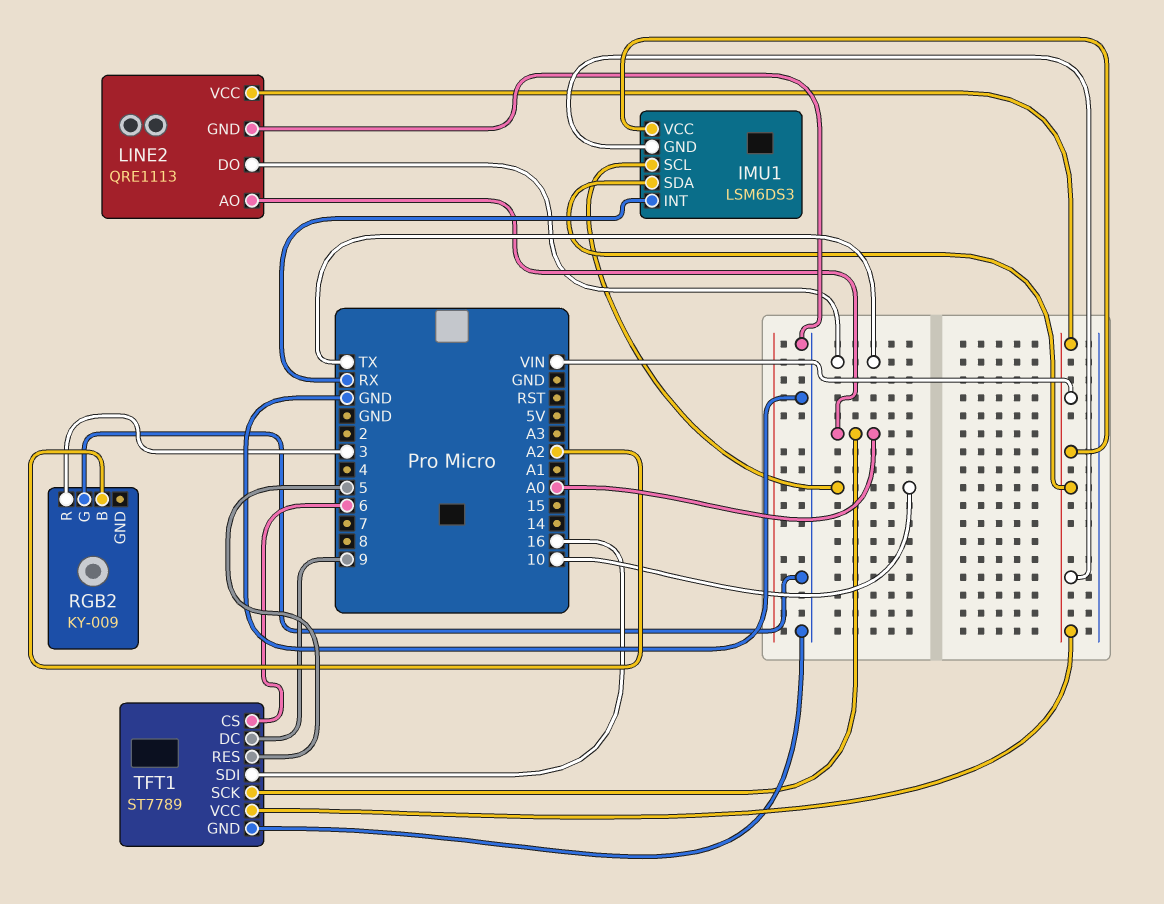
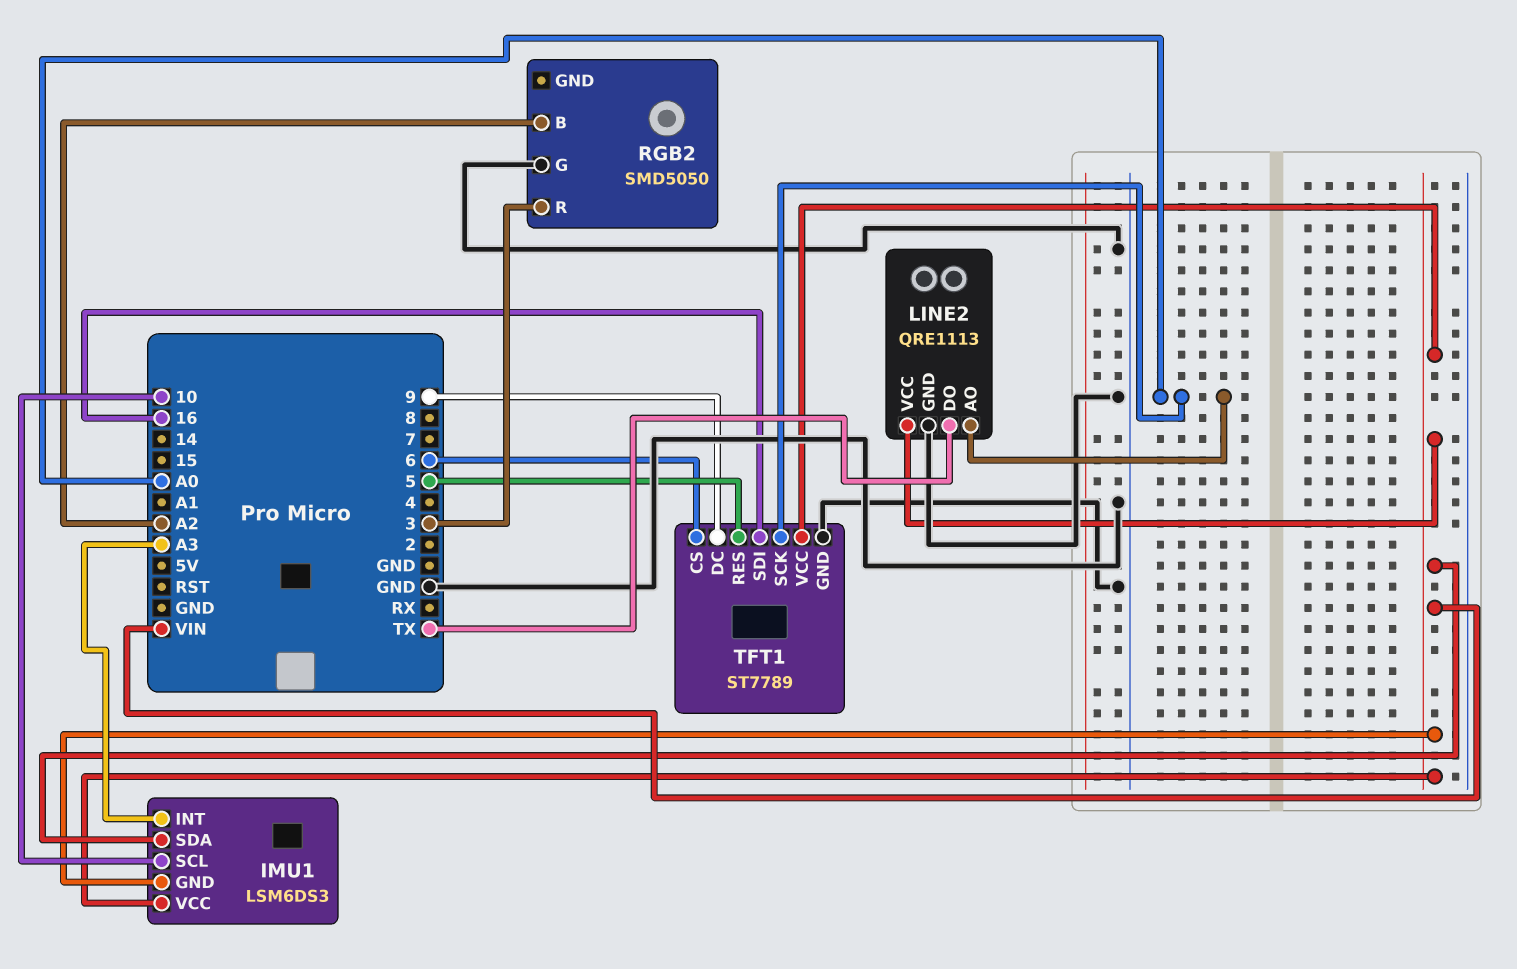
IMU1 pin INT: RX -> A3
RGB2: KY-009 -> SMD5050

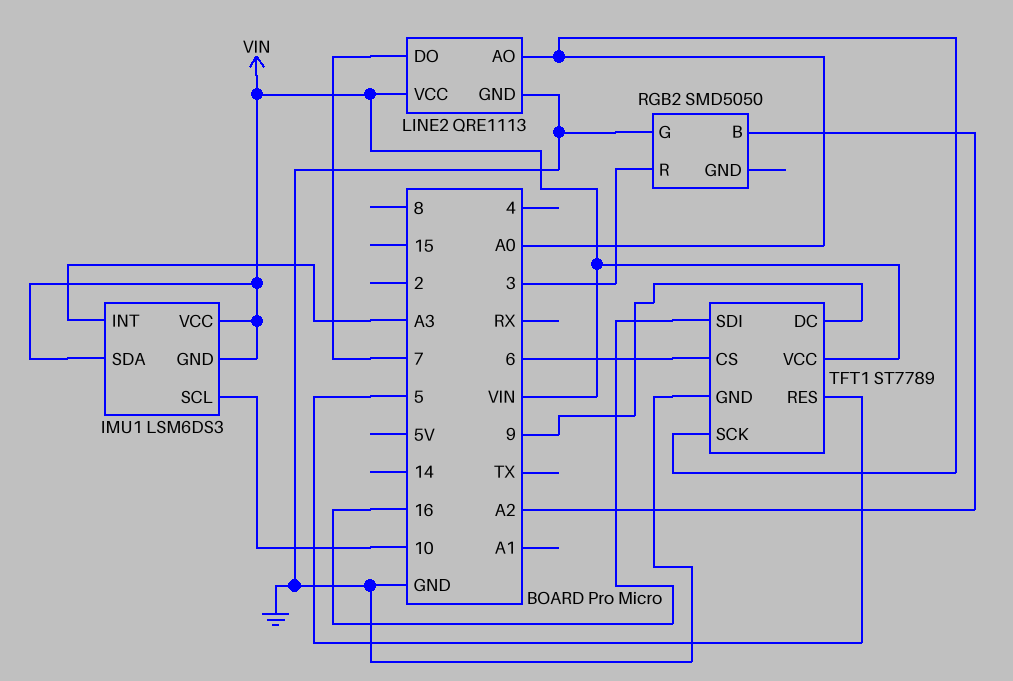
LINE2 pin DO: TX -> 7

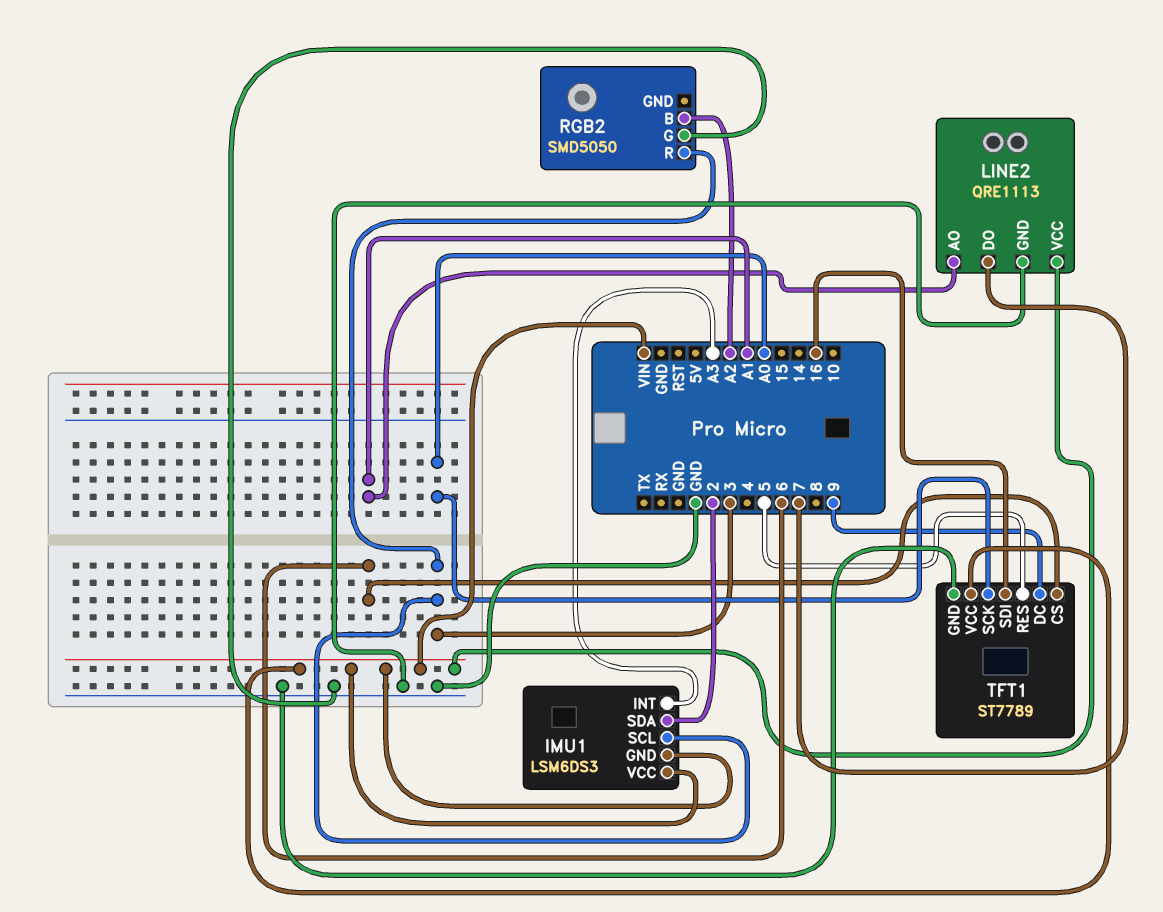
IMU1 pin SCL: 10 -> 3
IMU1 pin SDA: VIN -> 2
LINE2 pin AO: A0 -> A1

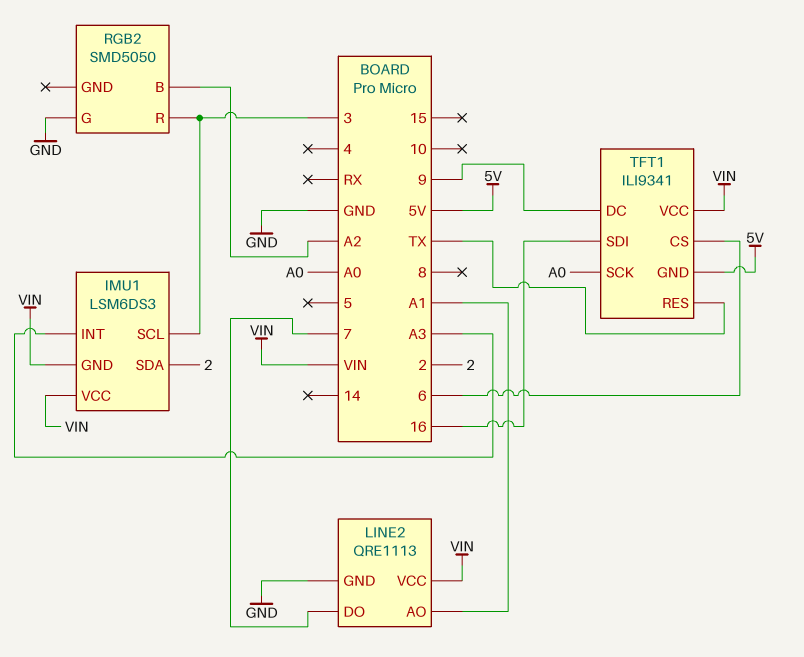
TFT1: ST7789 -> ILI9341
TFT1 pin GND: GND -> 5V
TFT1 pin RES: 5 -> TX

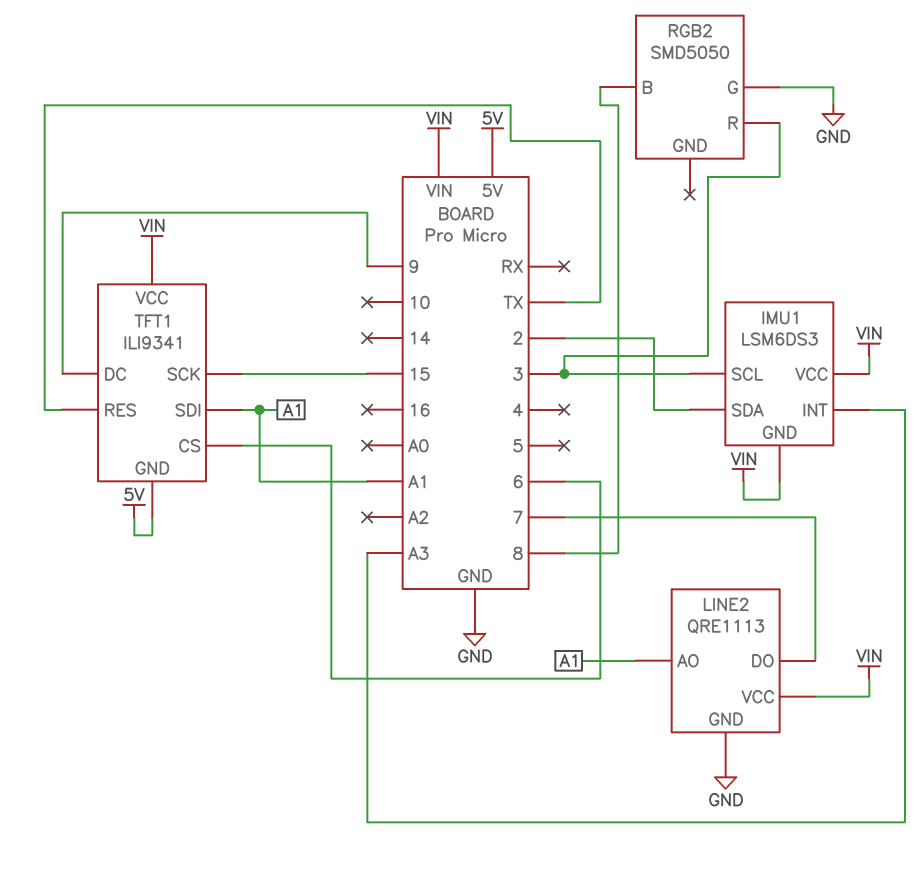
RGB2 pin B: A2 -> 8
TFT1 pin SCK: A0 -> 15
TFT1 pin SDI: 16 -> A1

